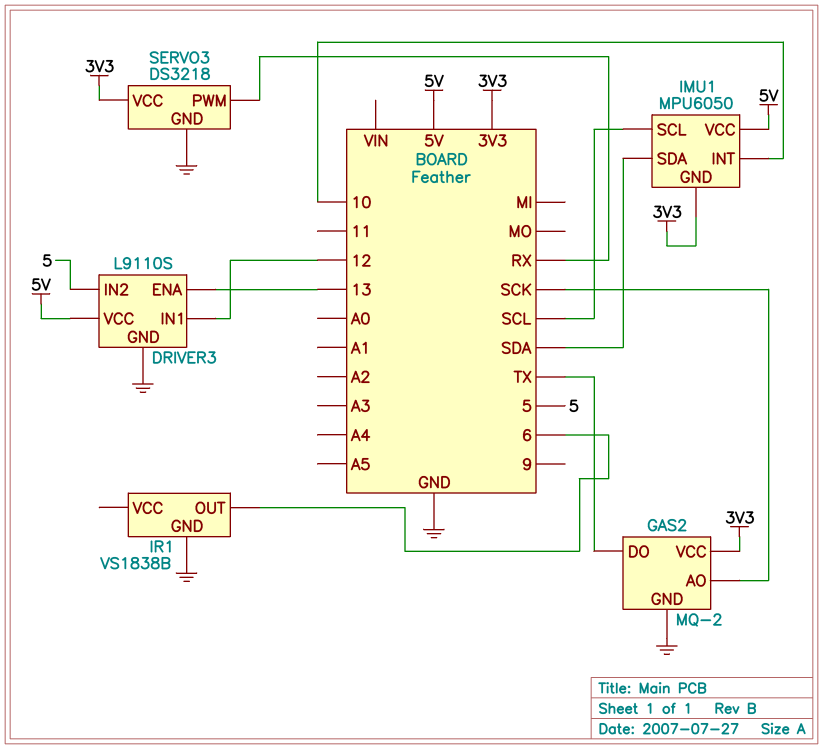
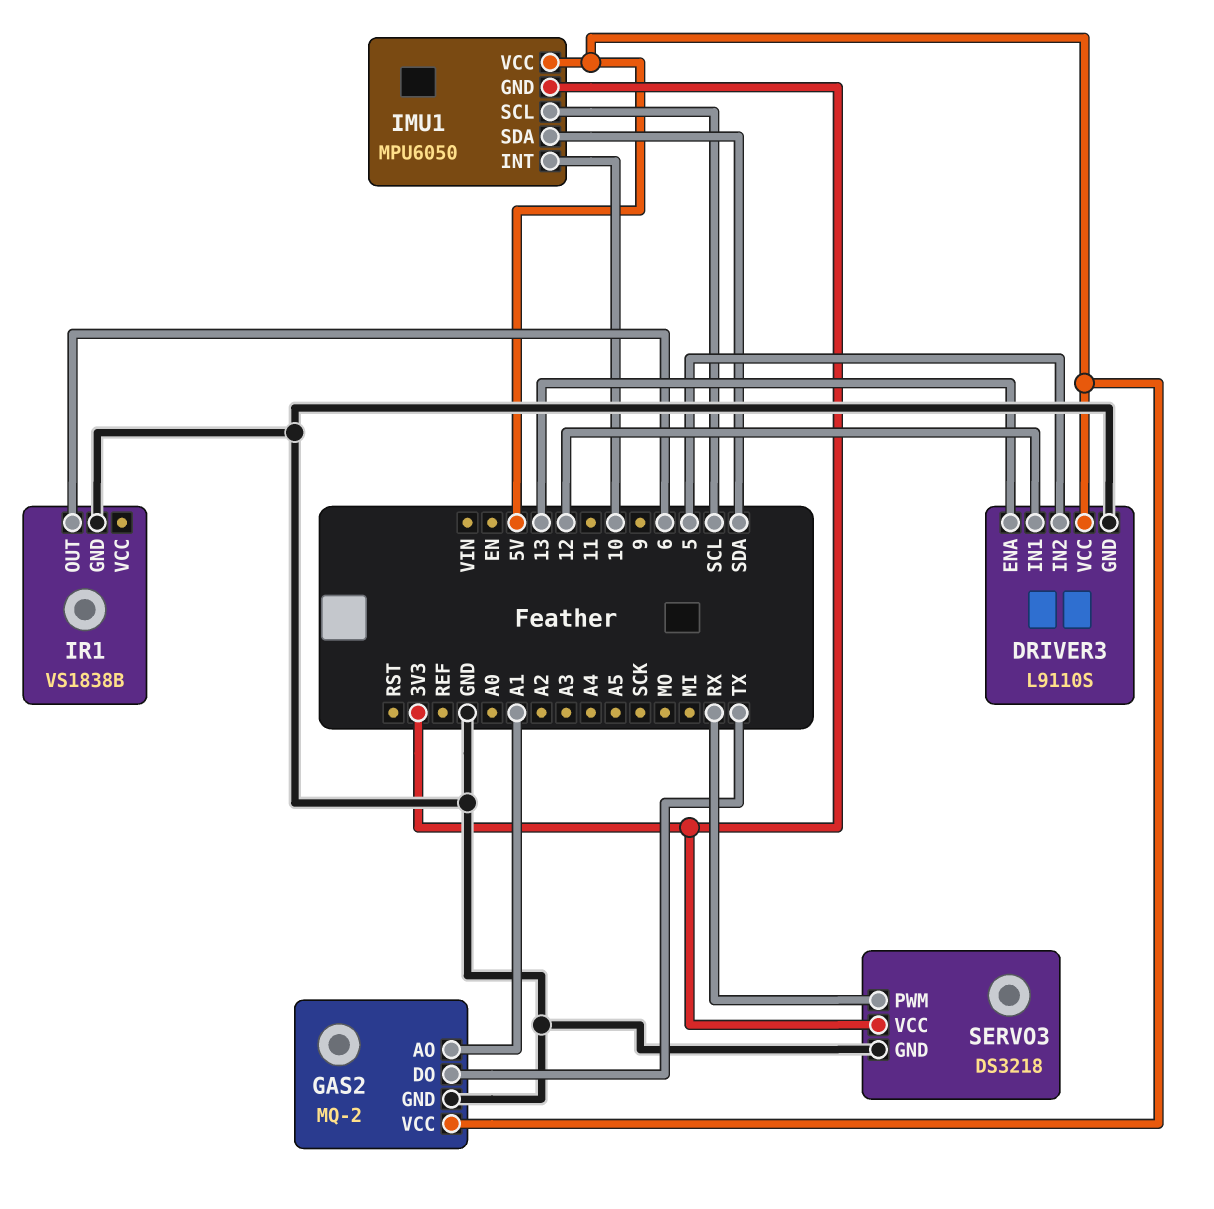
GAS2 pin AO: SCK -> A1
GAS2 pin VCC: 3V3 -> 5V

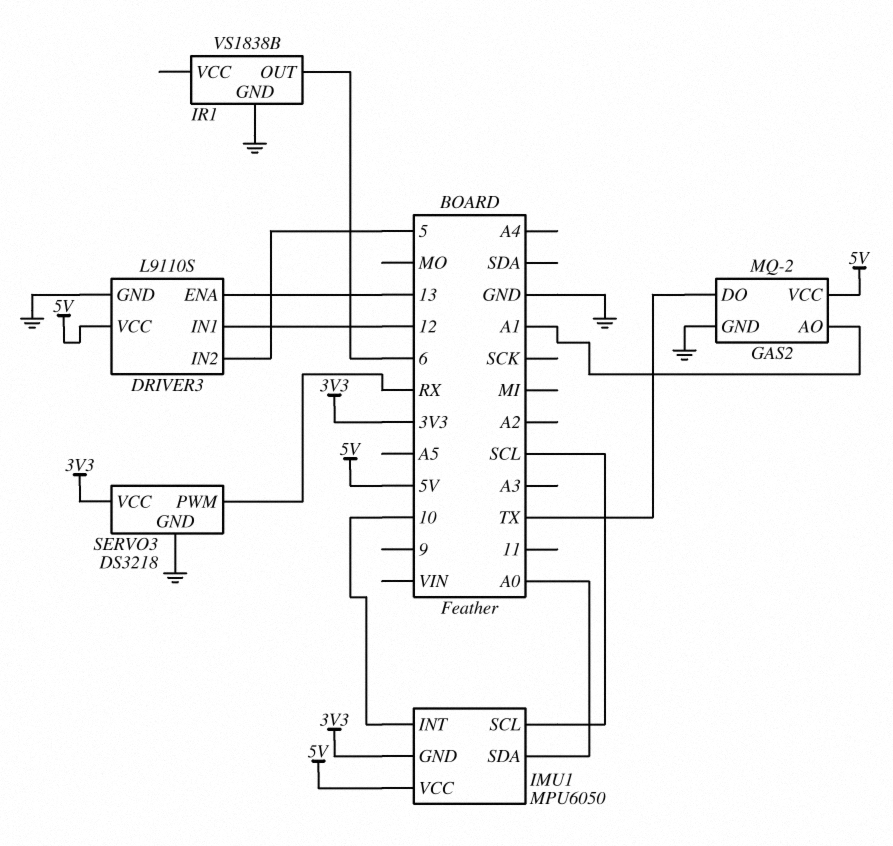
IMU1 pin SDA: SDA -> A0

